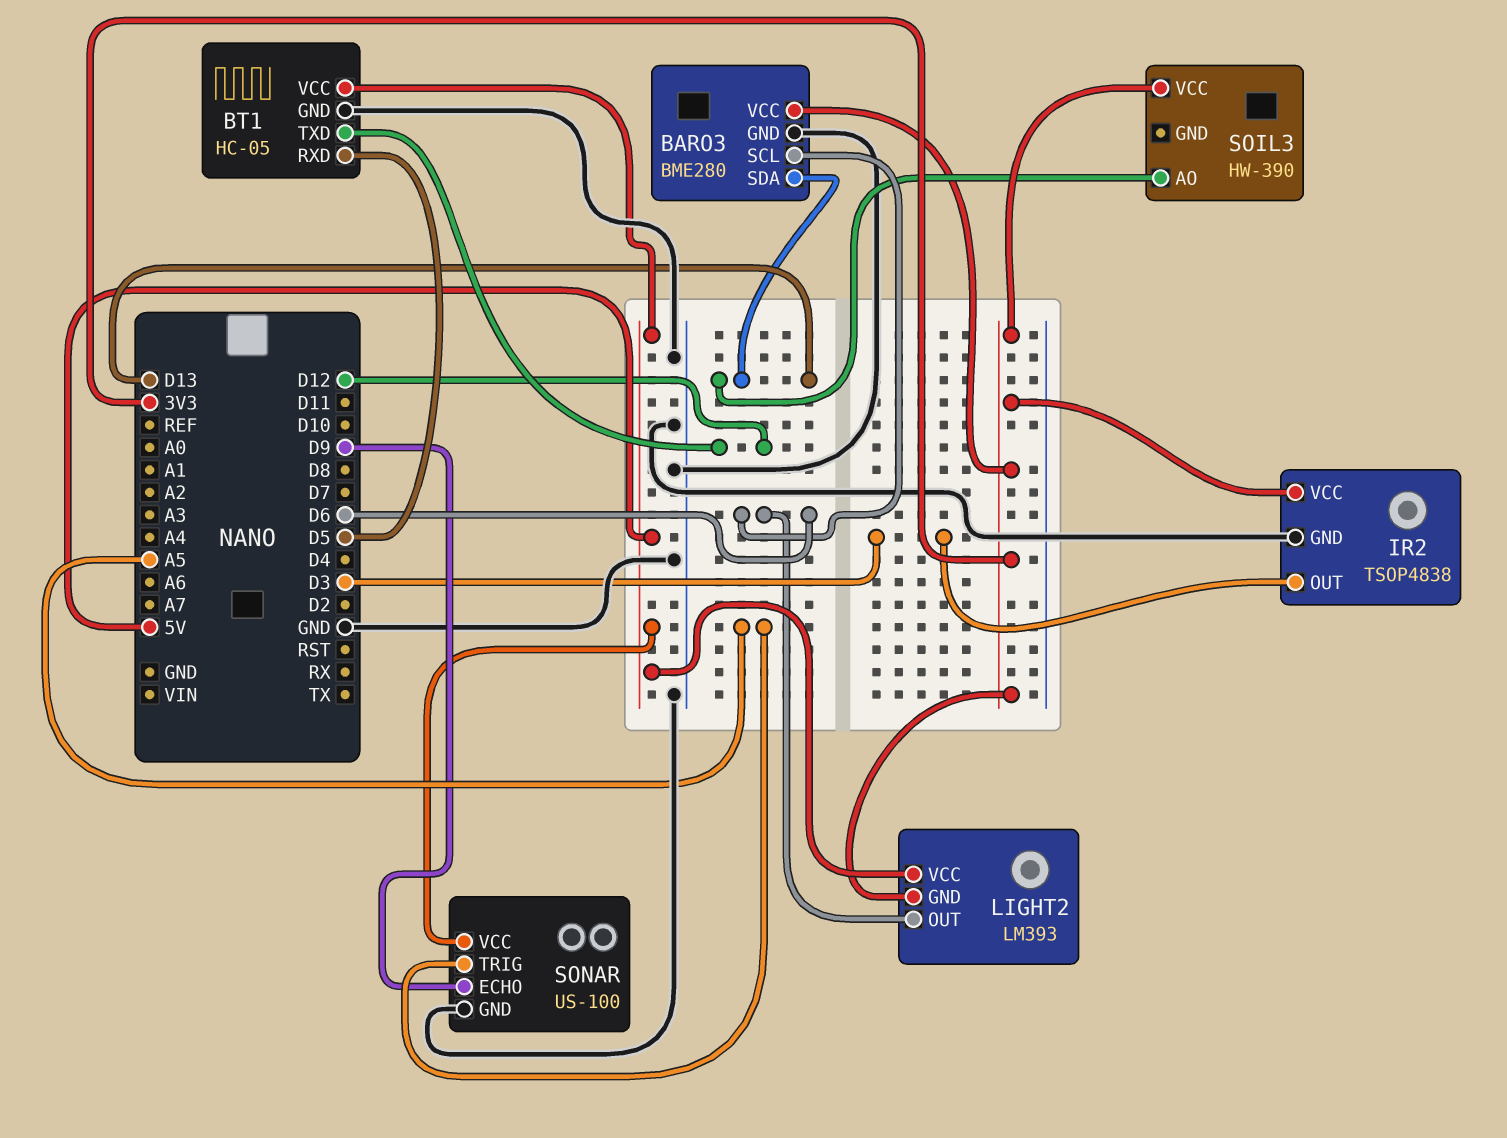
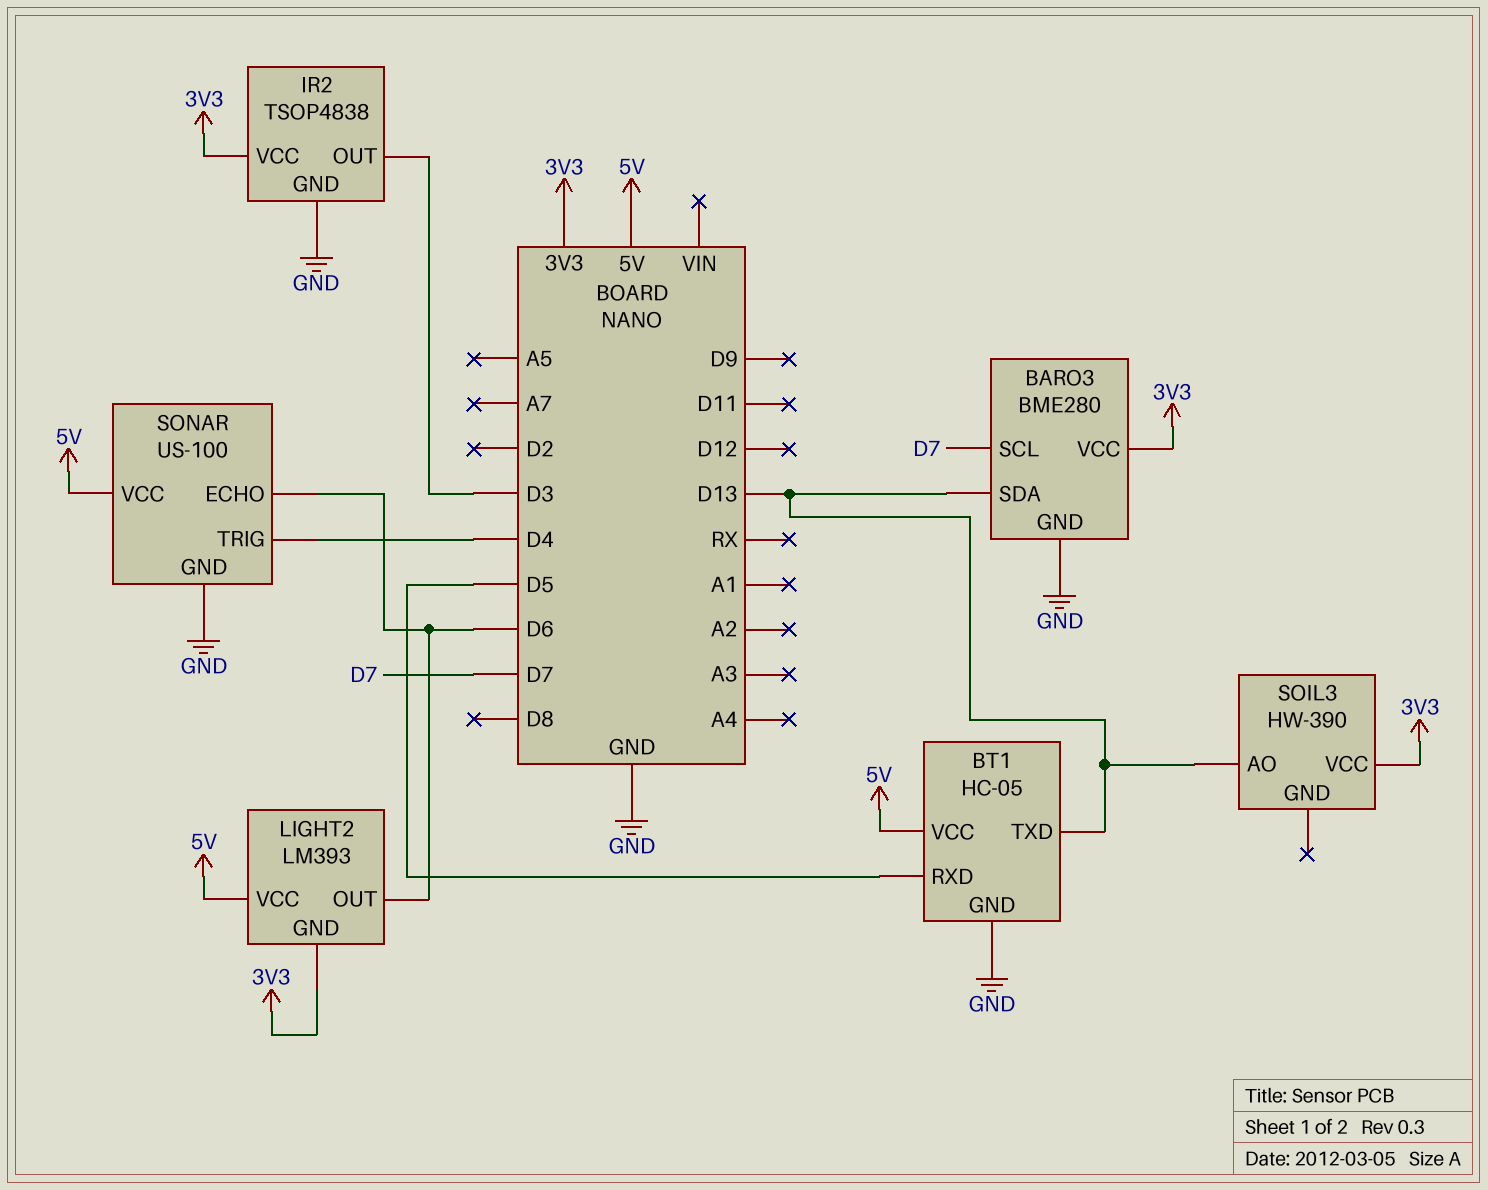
BARO3 pin SCL: D6 -> D7
BT1 pin TXD: D12 -> D13
SONAR pin ECHO: D9 -> D6
SONAR pin TRIG: A5 -> D4

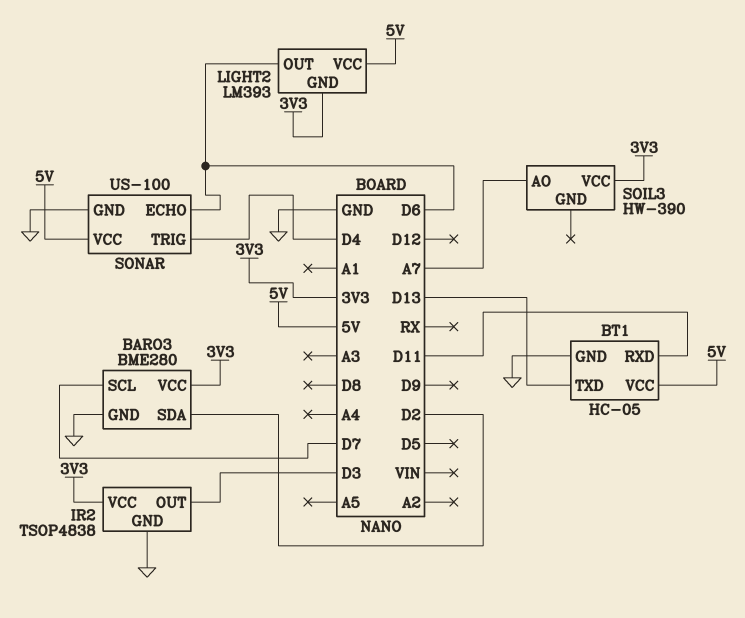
BARO3 pin SDA: D13 -> D2
BT1 pin RXD: D5 -> D11
SOIL3 pin AO: D13 -> A7

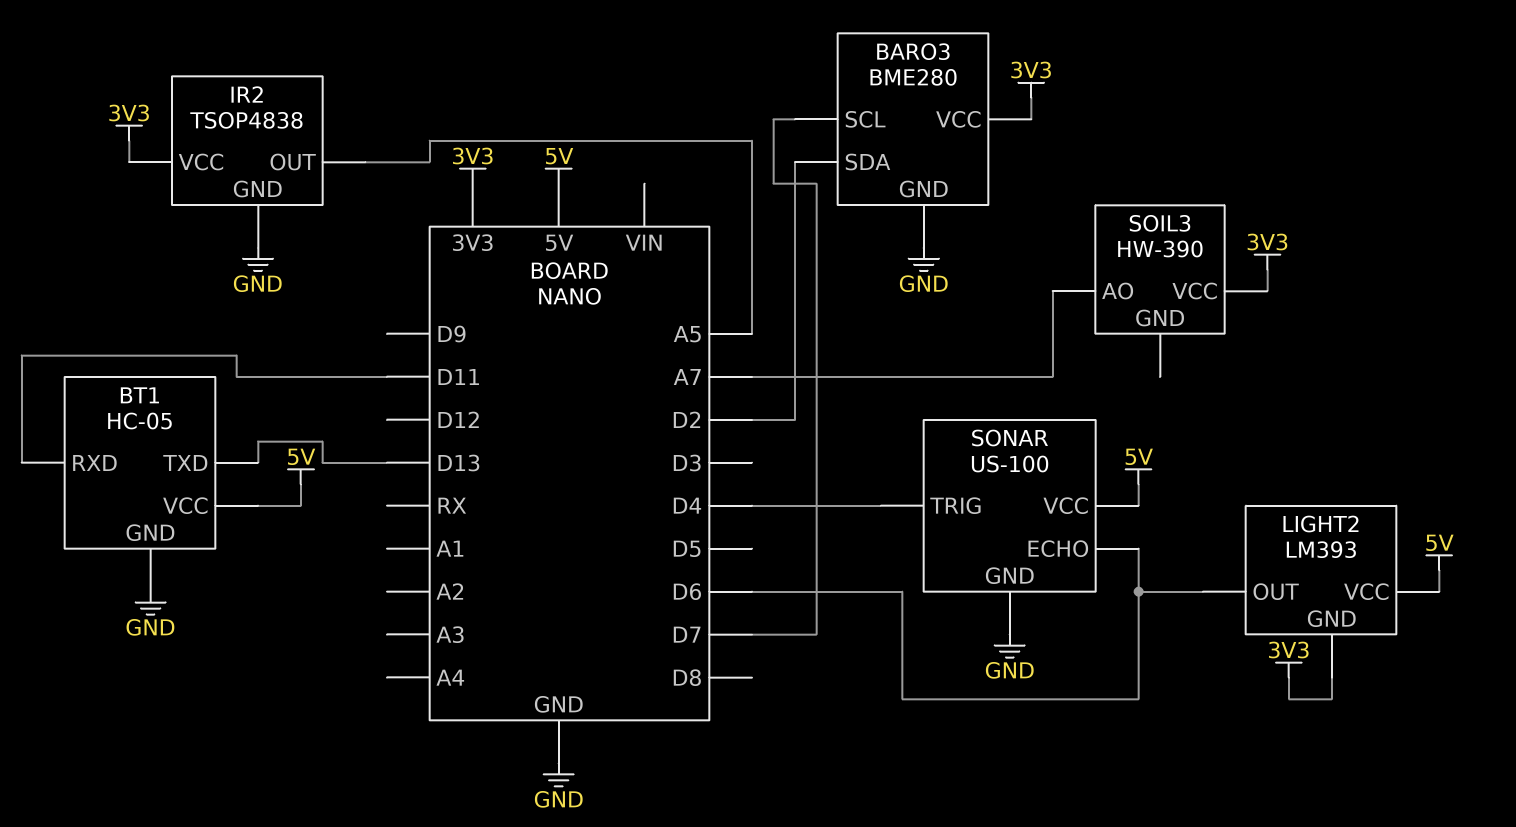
IR2 pin OUT: D3 -> A5

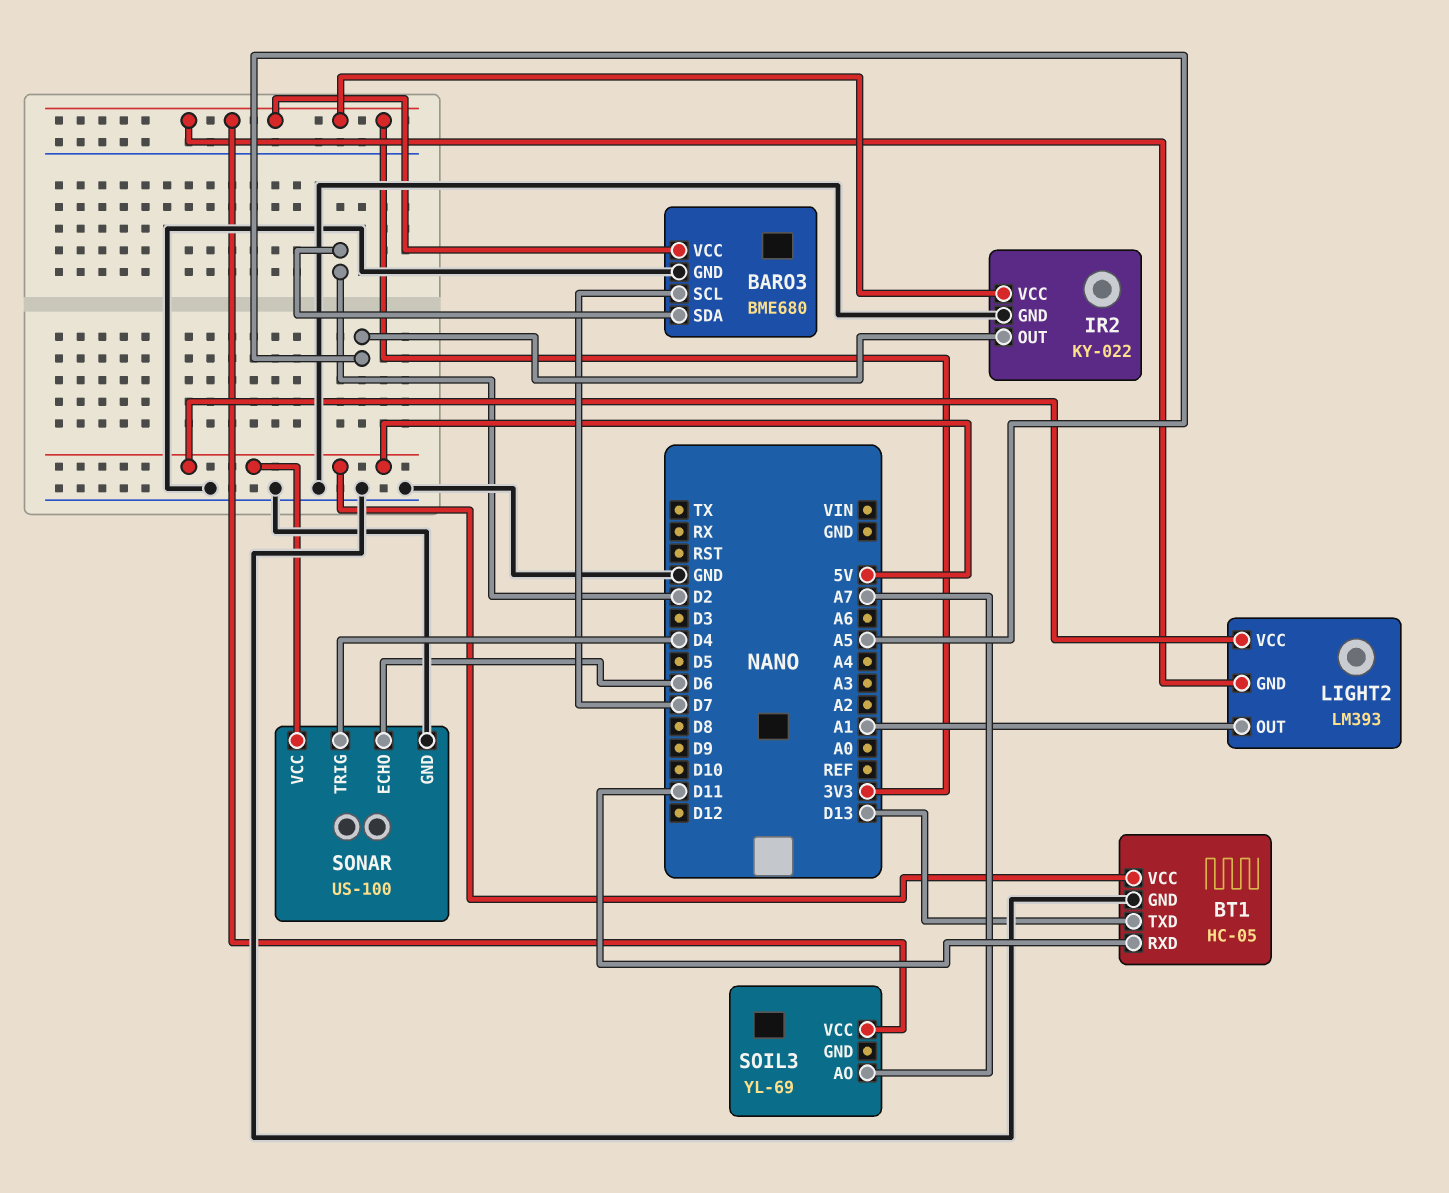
BARO3: BME280 -> BME680
IR2: TSOP4838 -> KY-022
LIGHT2 pin OUT: D6 -> A1
SOIL3: HW-390 -> YL-69

